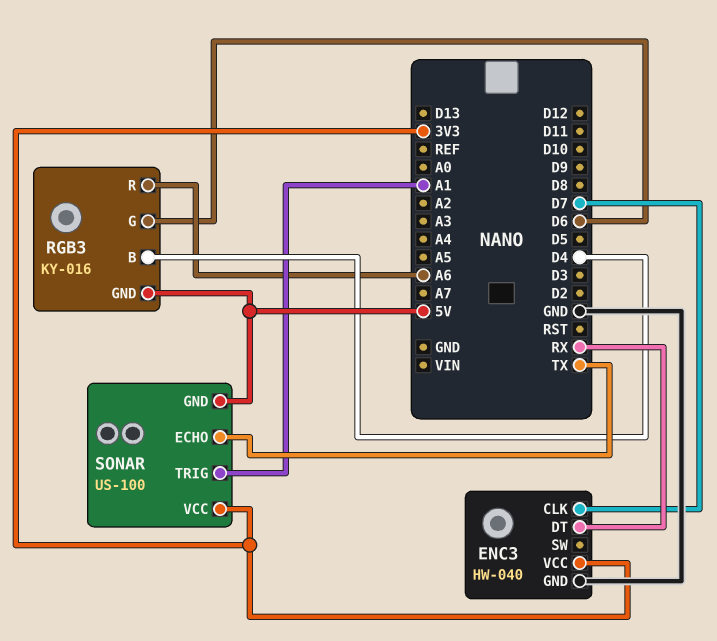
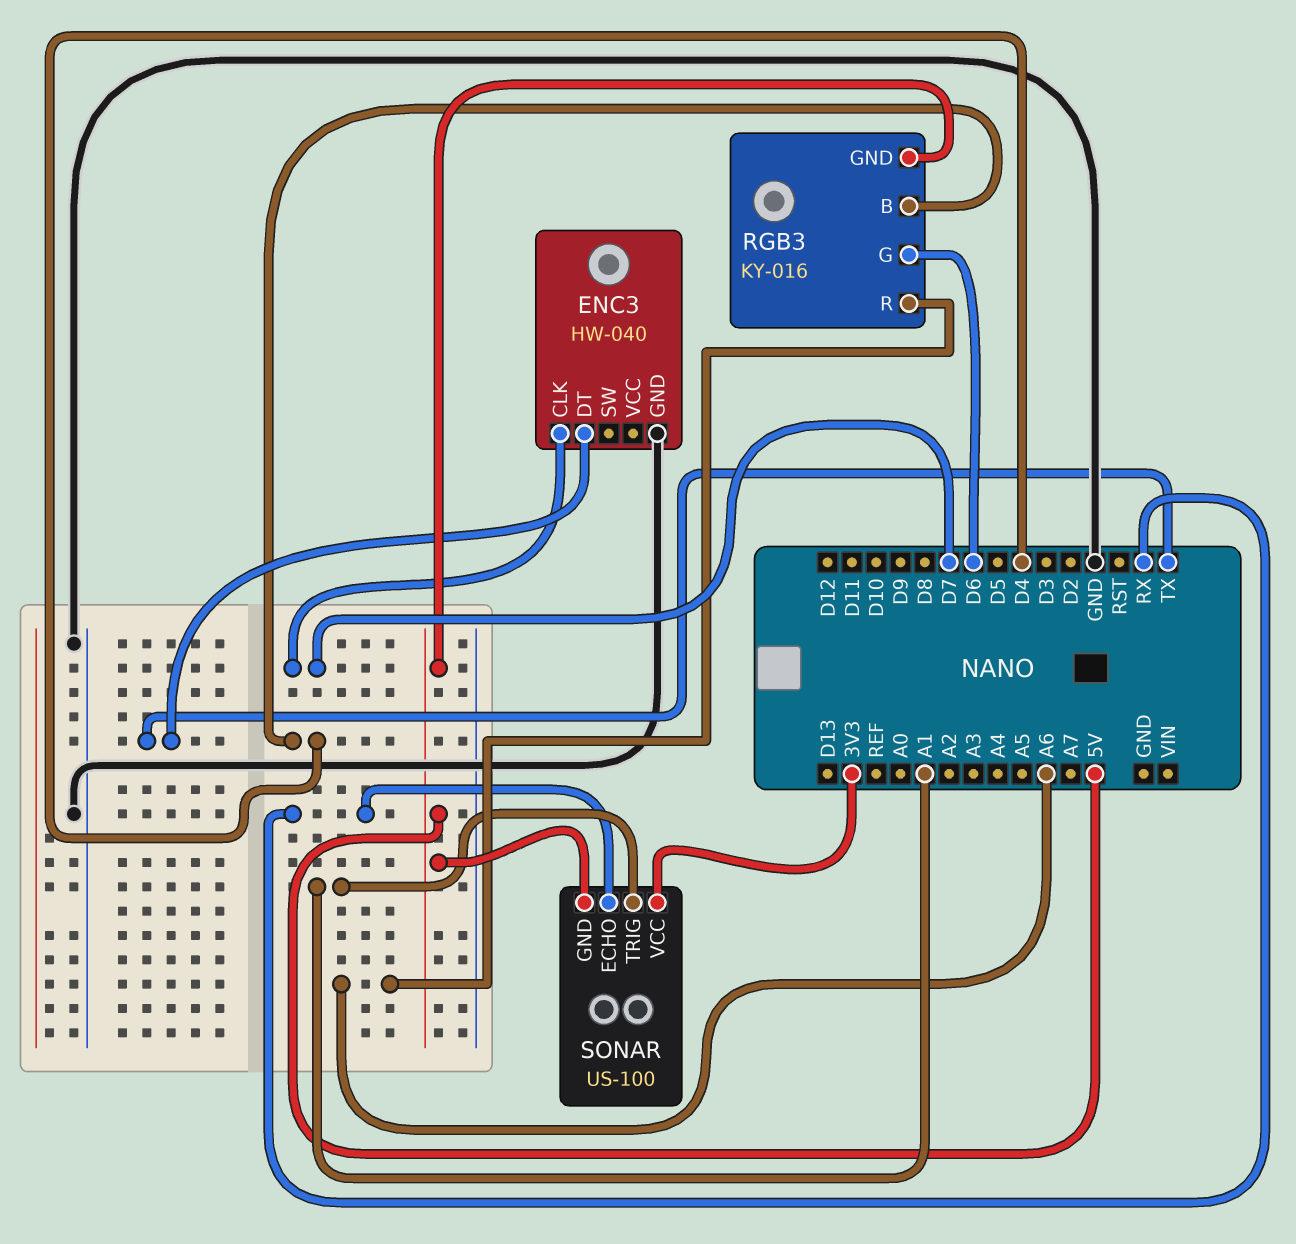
ENC3 pin DT: RX -> TX
ENC3 pin VCC: 3V3 -> none
SONAR pin ECHO: TX -> RX

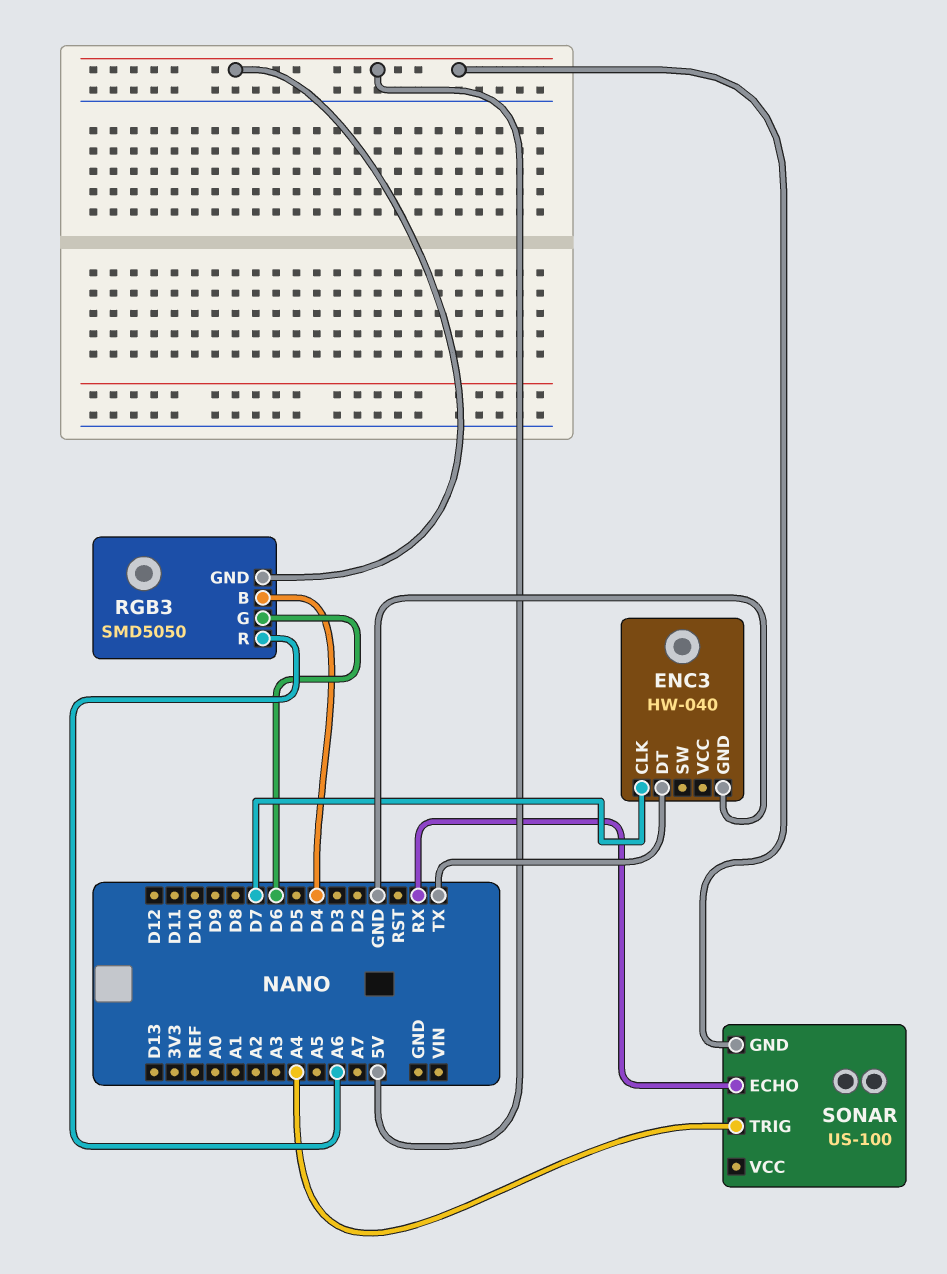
RGB3: KY-016 -> SMD5050
SONAR pin TRIG: A1 -> A4
SONAR pin VCC: 3V3 -> none

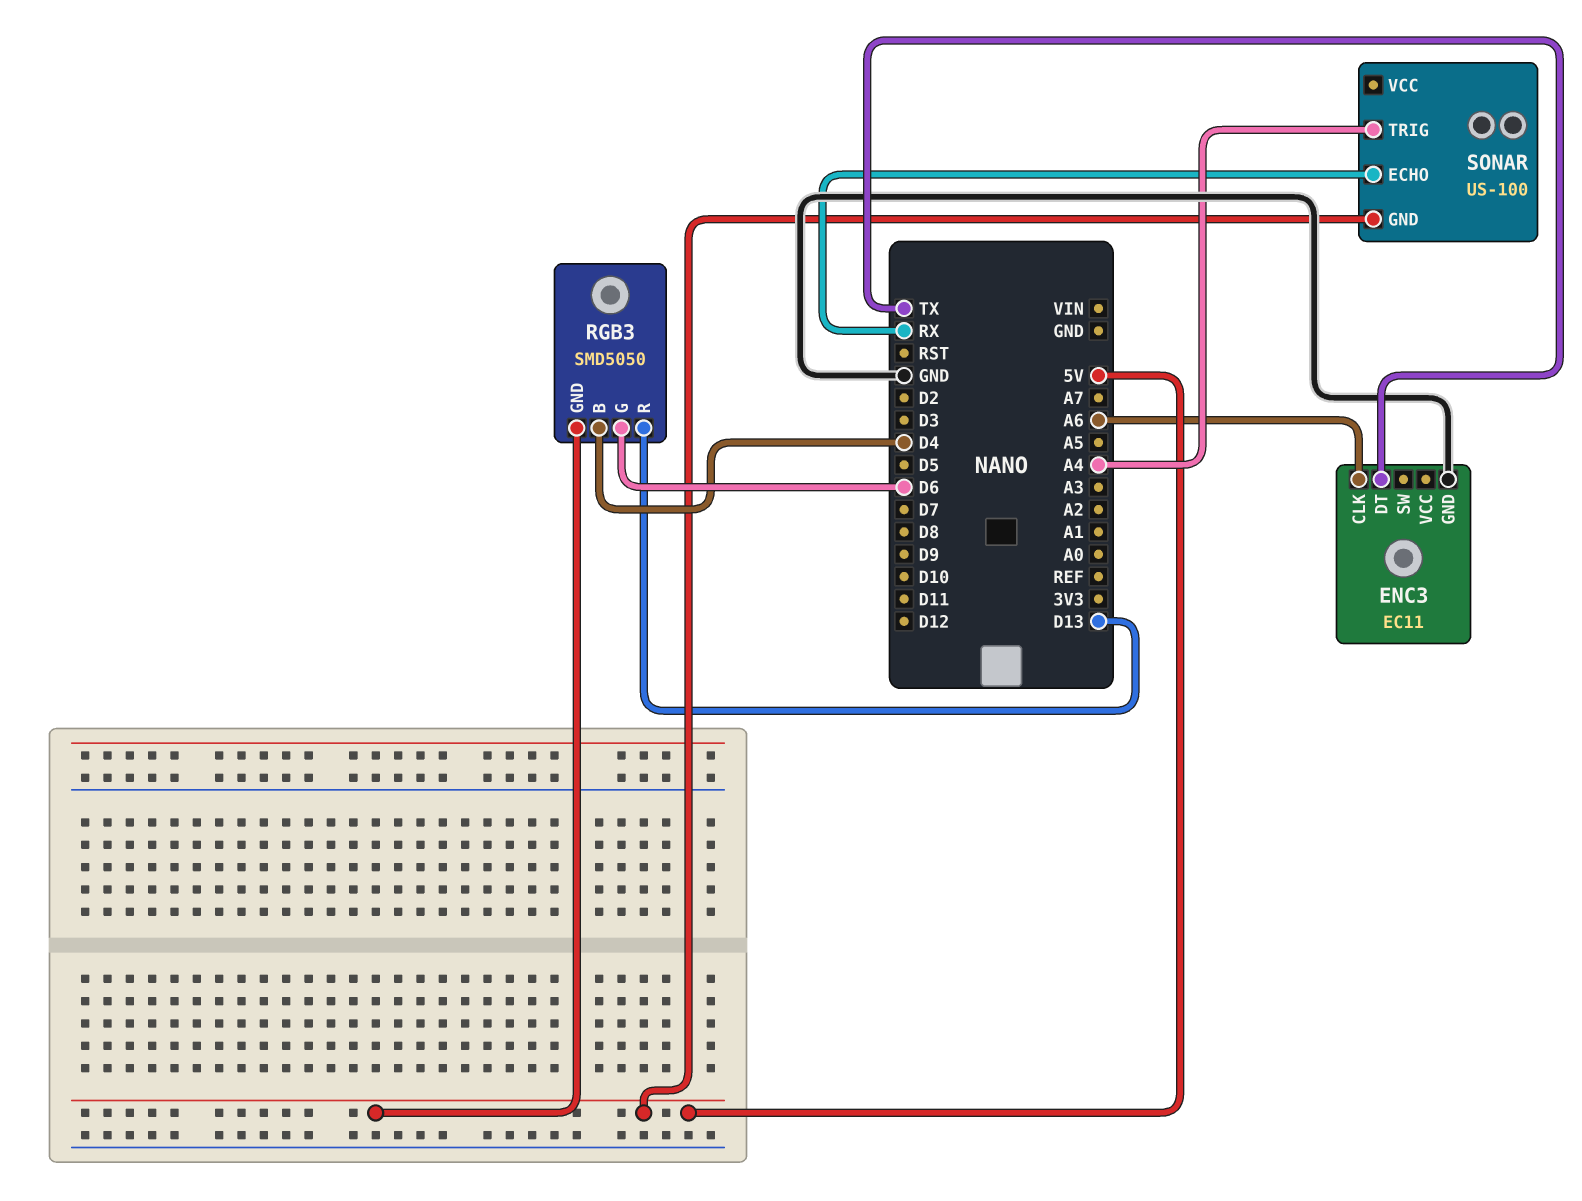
ENC3: HW-040 -> EC11
ENC3 pin CLK: D7 -> A6
RGB3 pin R: A6 -> D13

